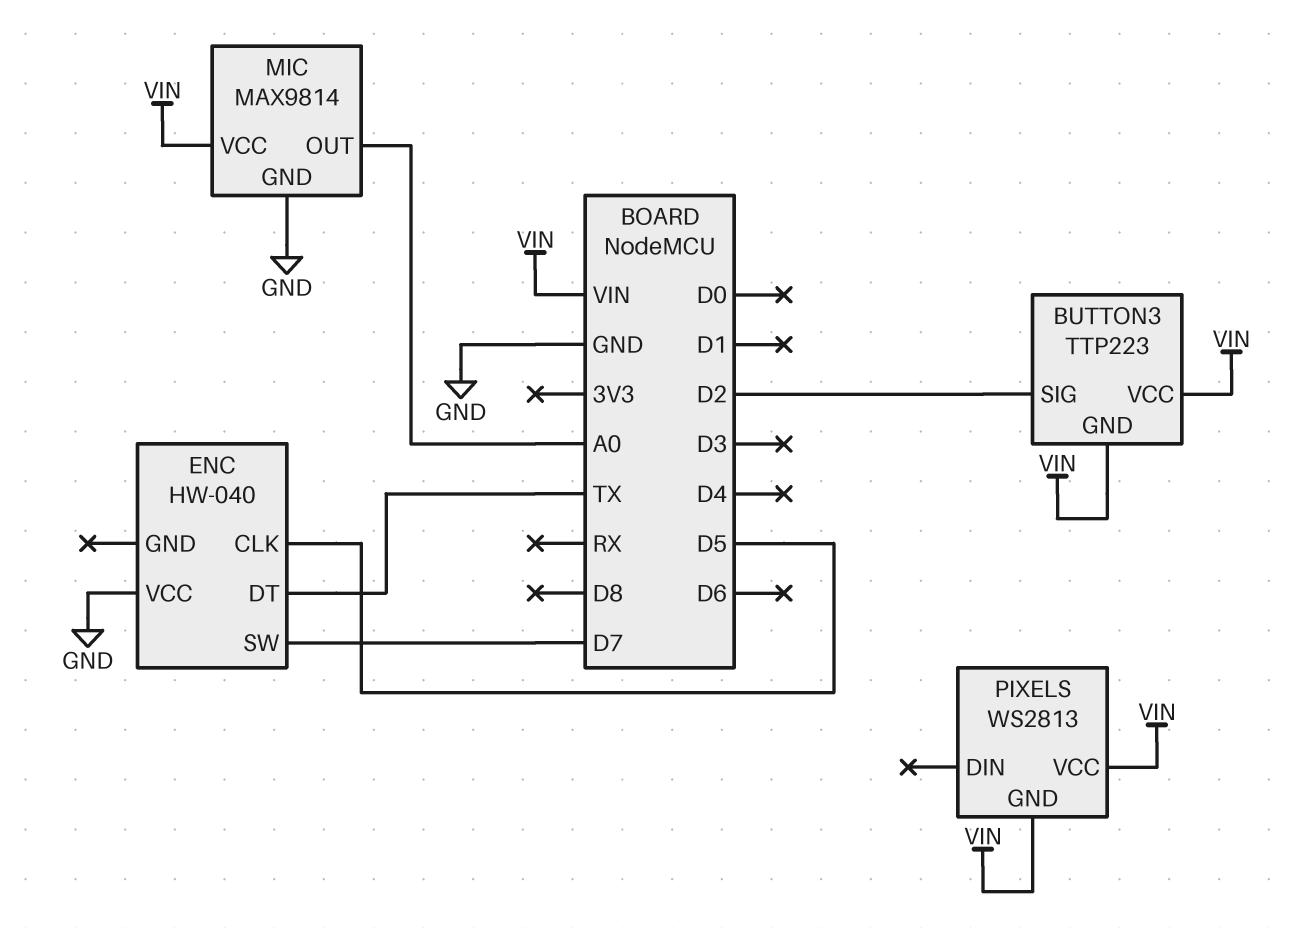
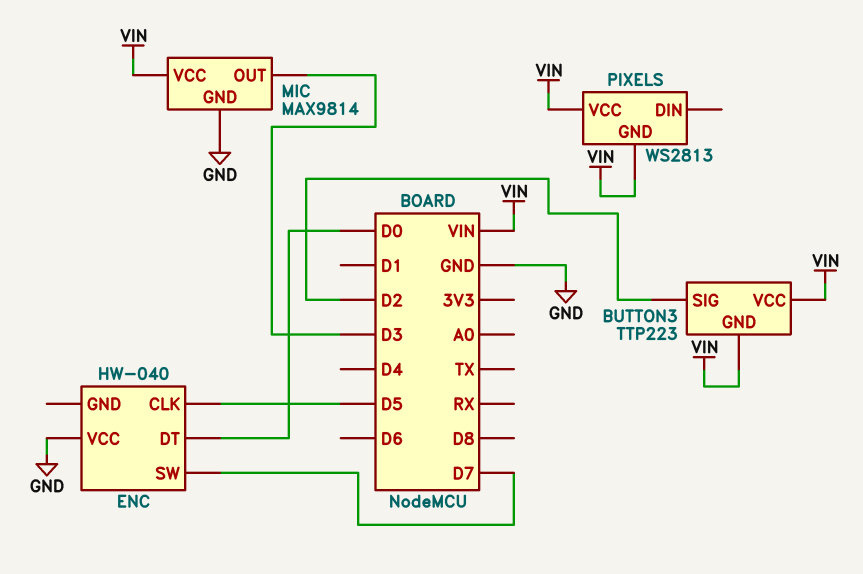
ENC pin DT: TX -> D0
MIC pin OUT: A0 -> D3

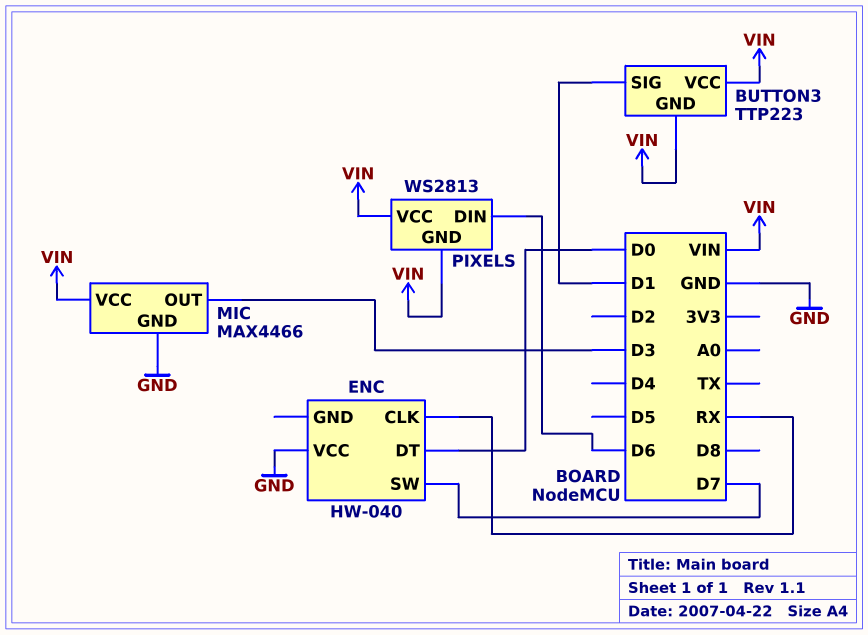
BUTTON3 pin SIG: D2 -> D1
ENC pin CLK: D5 -> RX
MIC: MAX9814 -> MAX4466
PIXELS pin DIN: none -> D6

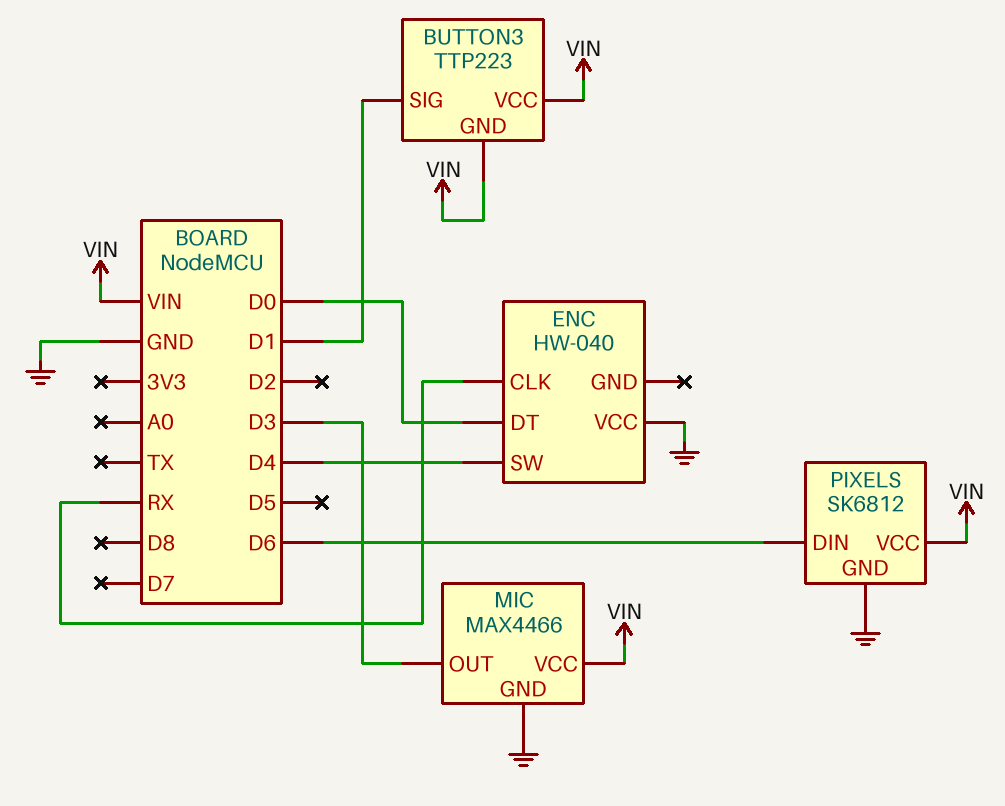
ENC pin SW: D7 -> D4
PIXELS: WS2813 -> SK6812
PIXELS pin GND: VIN -> GND

